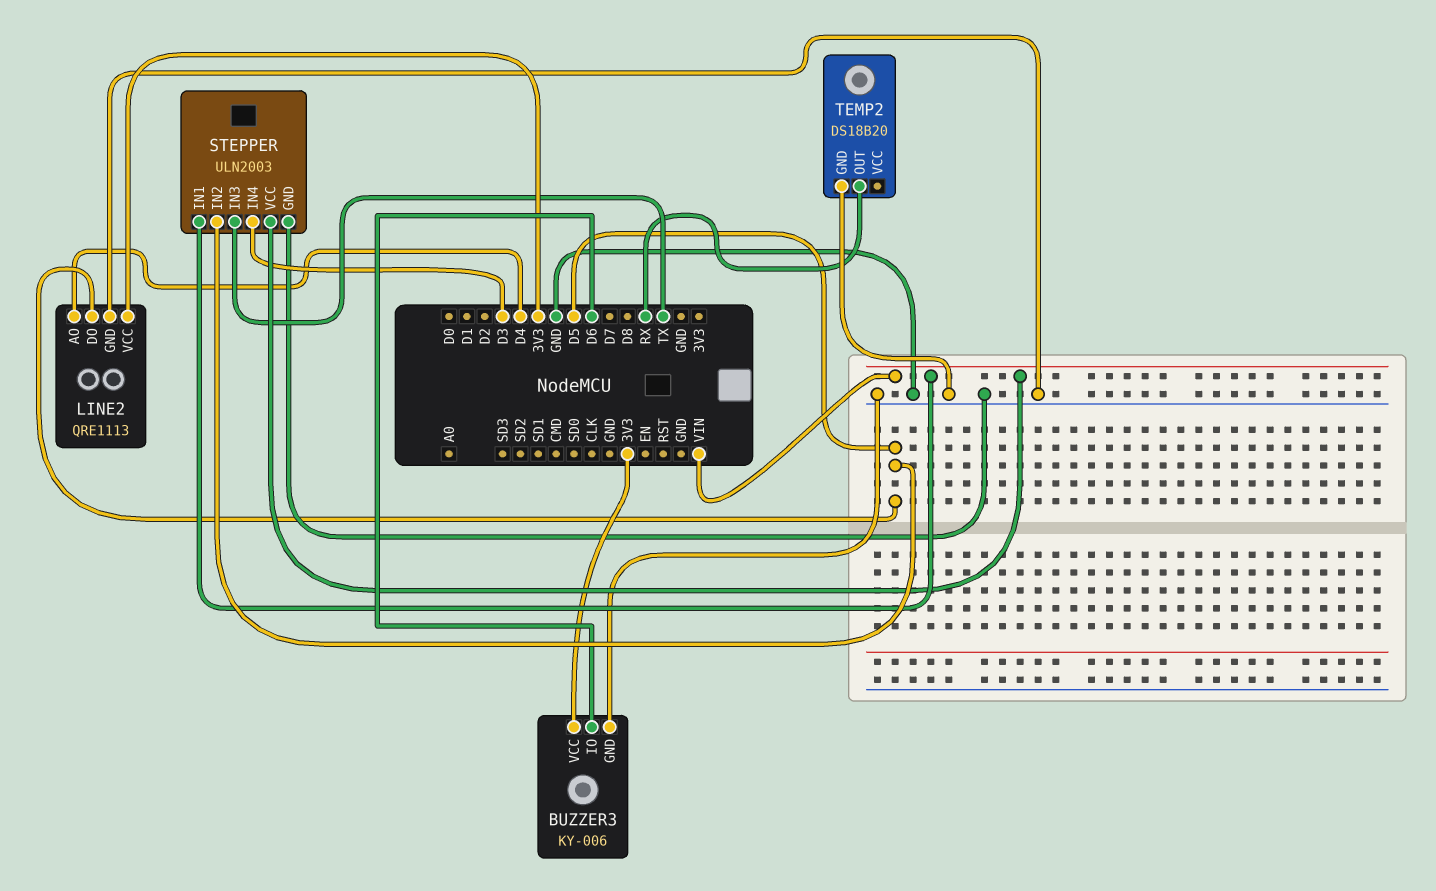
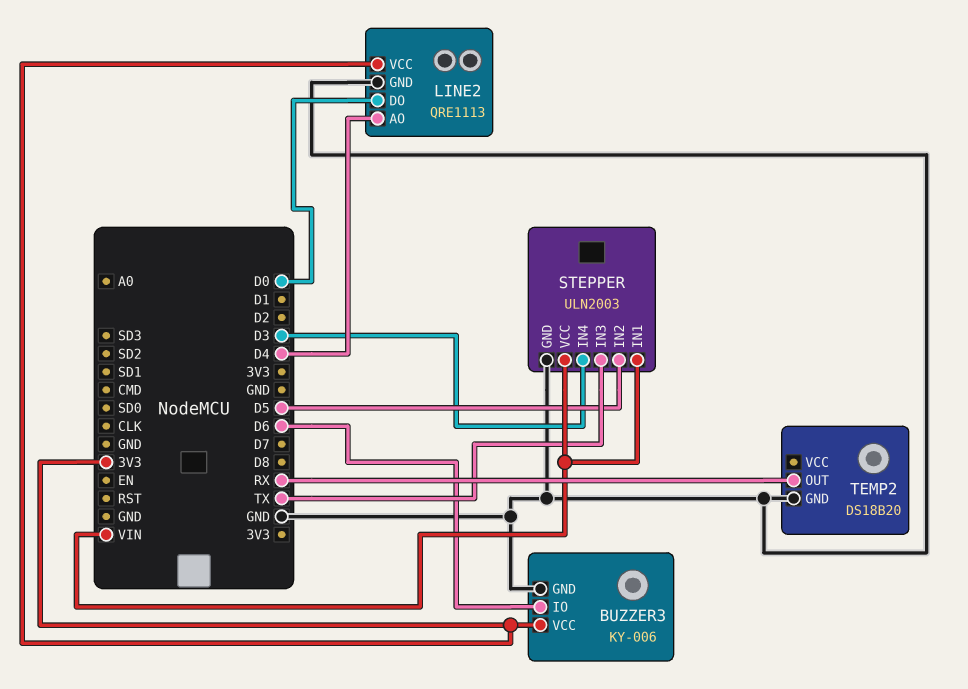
LINE2 pin DO: D5 -> D0

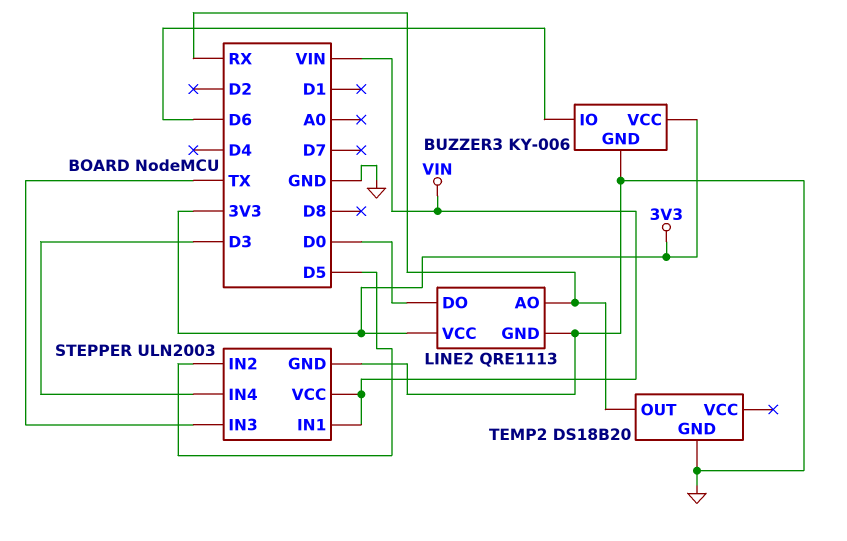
LINE2 pin AO: D4 -> RX

